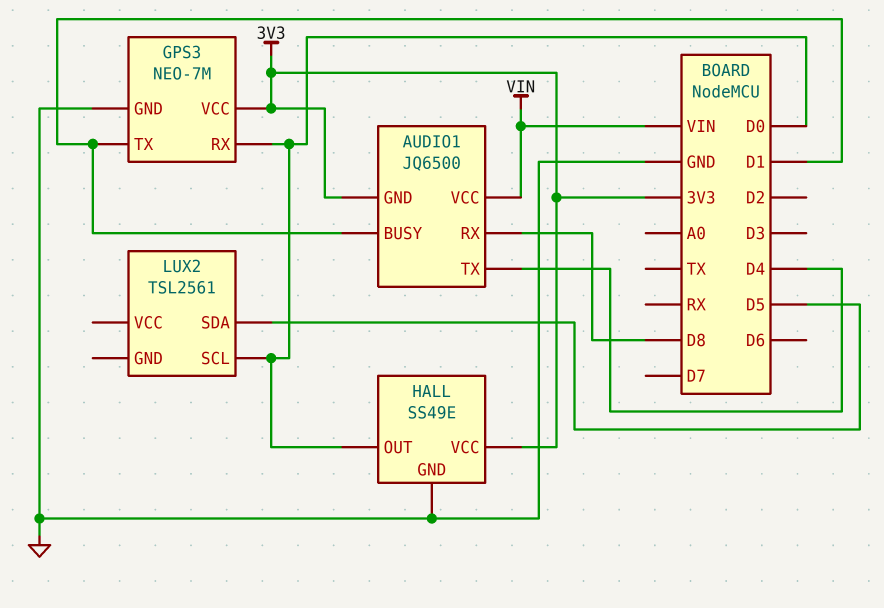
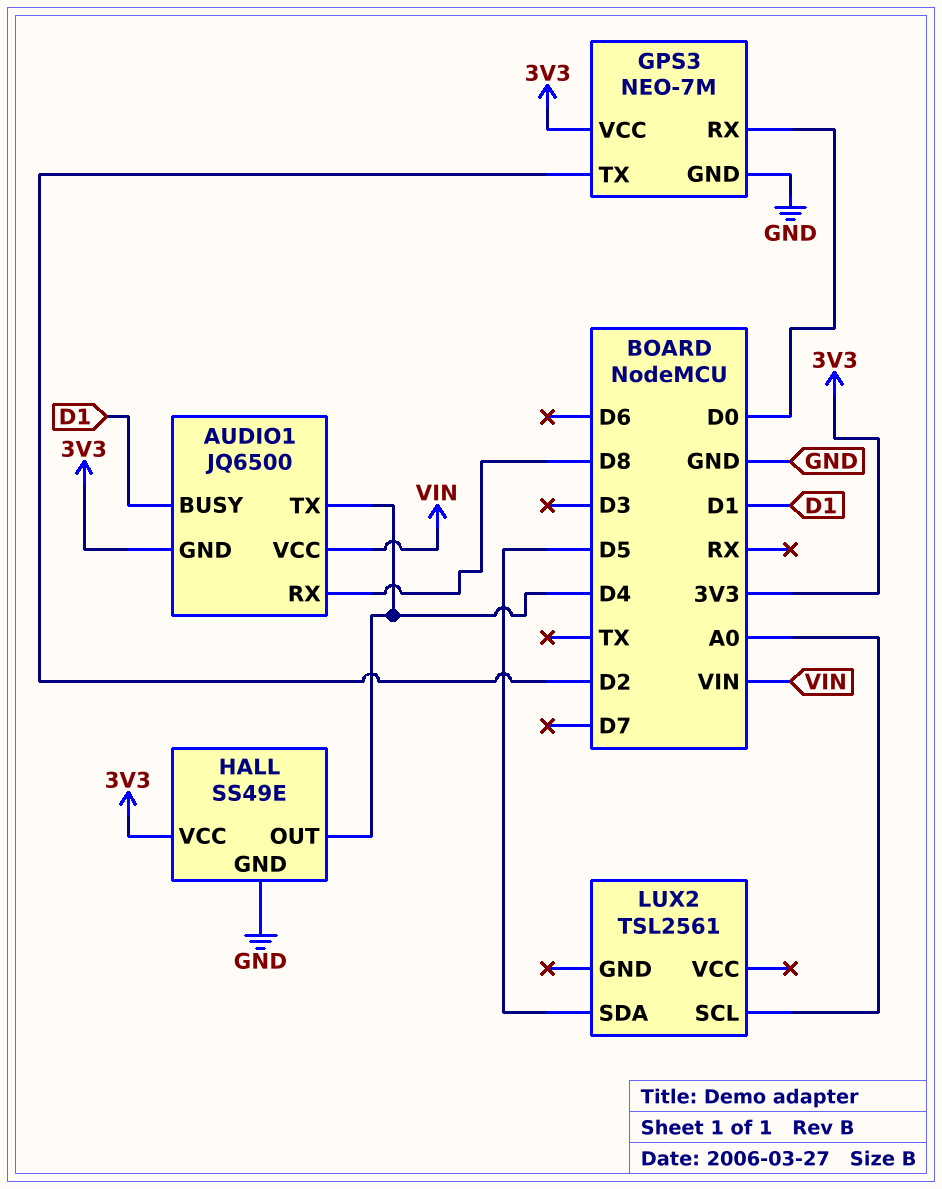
GPS3 pin TX: D1 -> D2
HALL pin OUT: D0 -> D4
LUX2 pin SCL: D0 -> A0

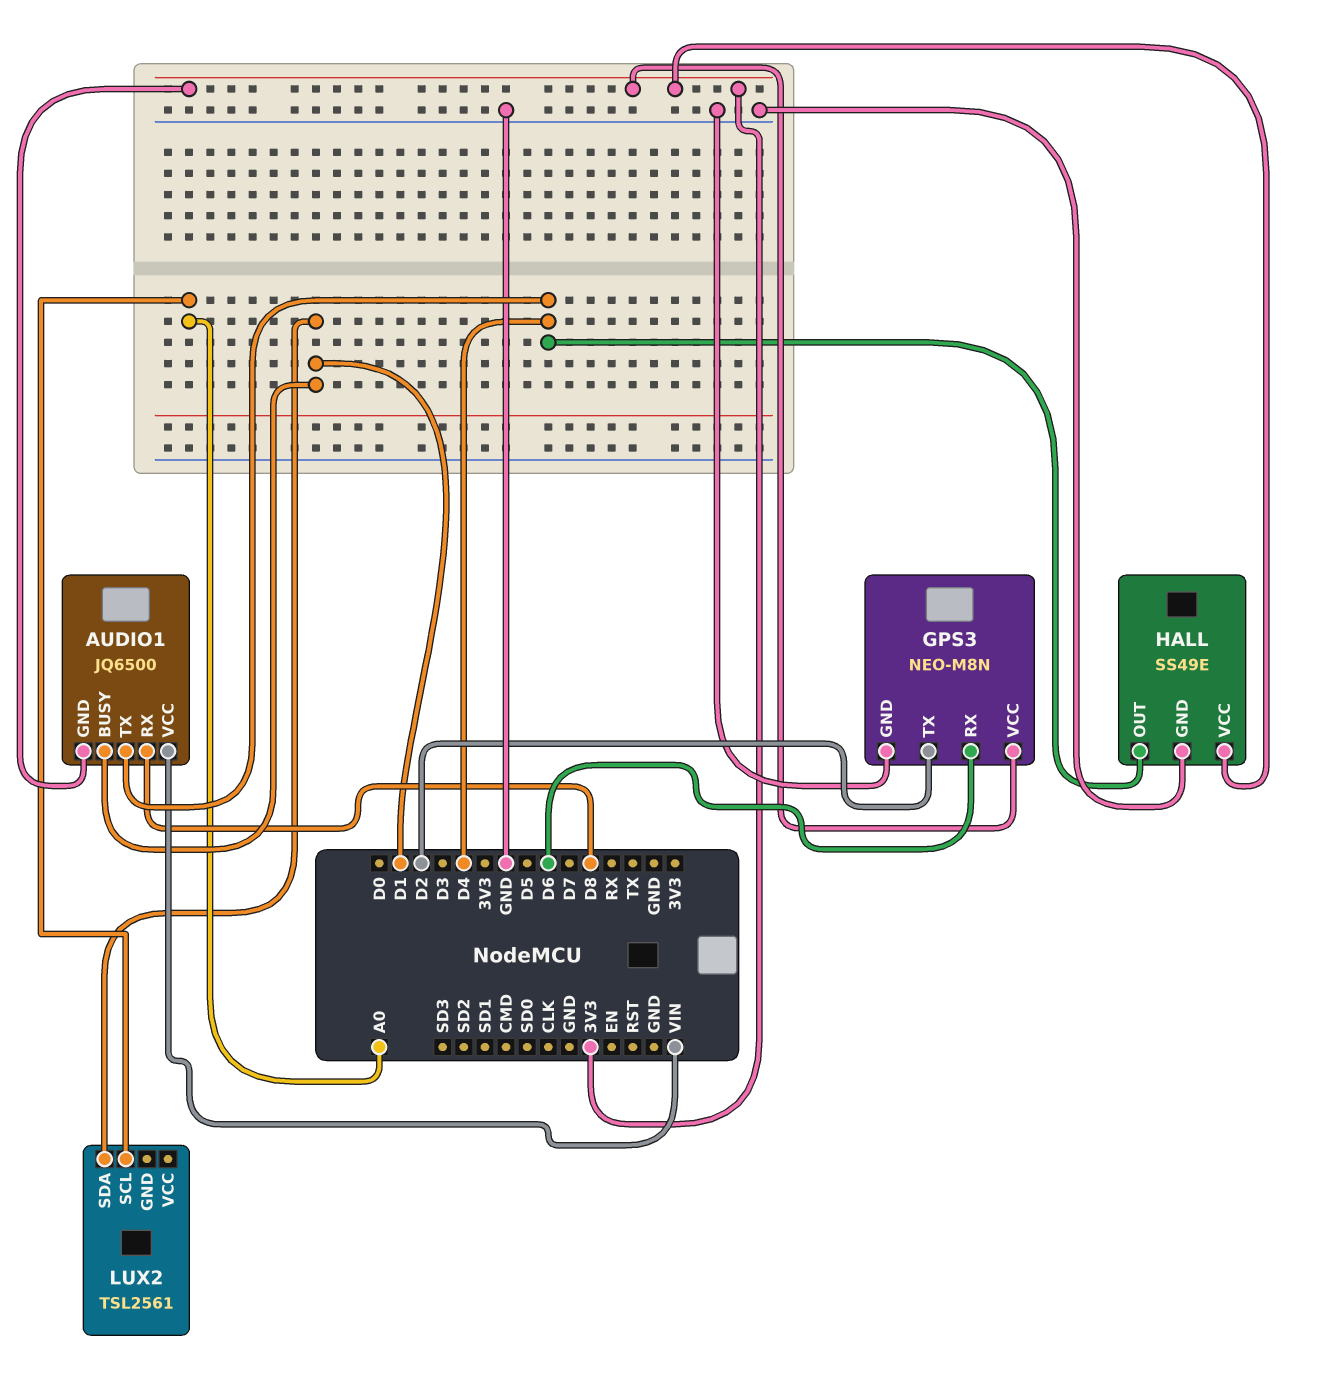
GPS3: NEO-7M -> NEO-M8N
GPS3 pin RX: D0 -> D6
LUX2 pin SDA: D5 -> D1

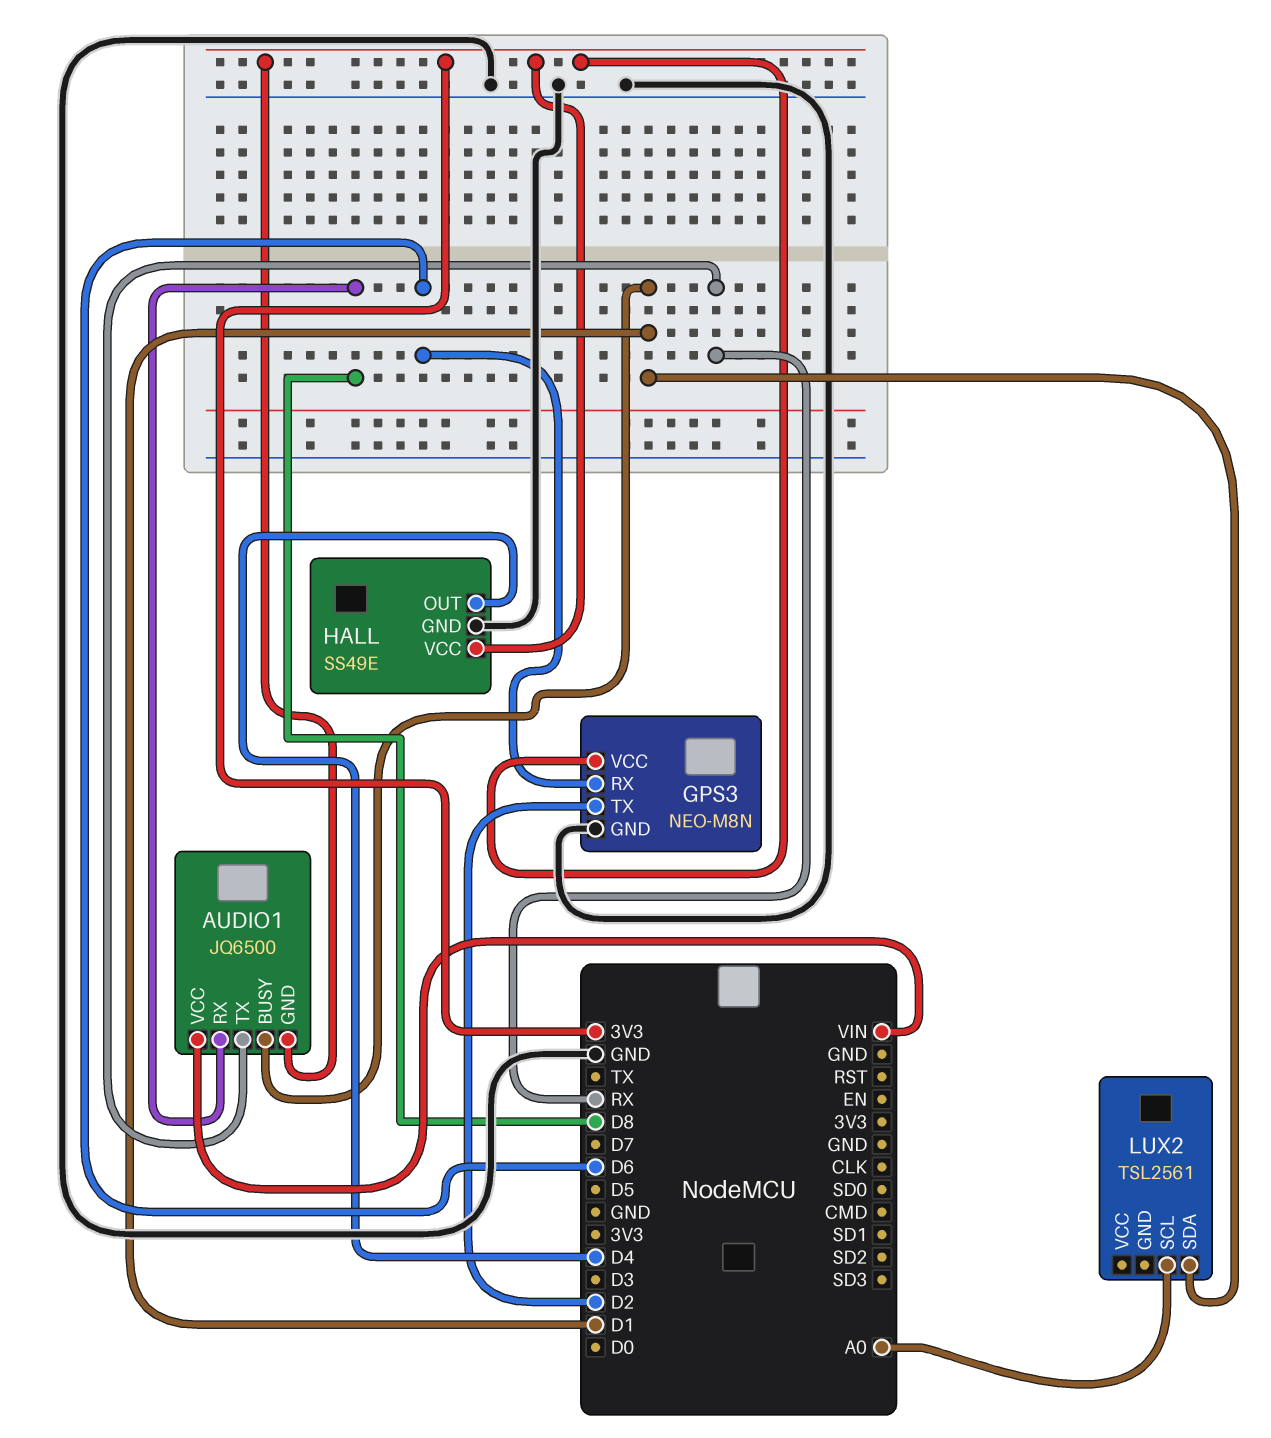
AUDIO1 pin TX: D4 -> RX

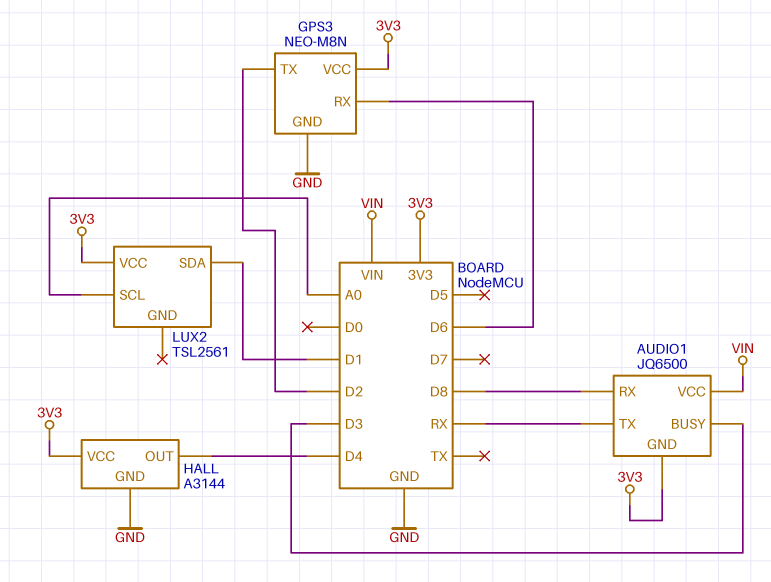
AUDIO1 pin BUSY: D1 -> D3
HALL: SS49E -> A3144
LUX2 pin VCC: none -> 3V3

